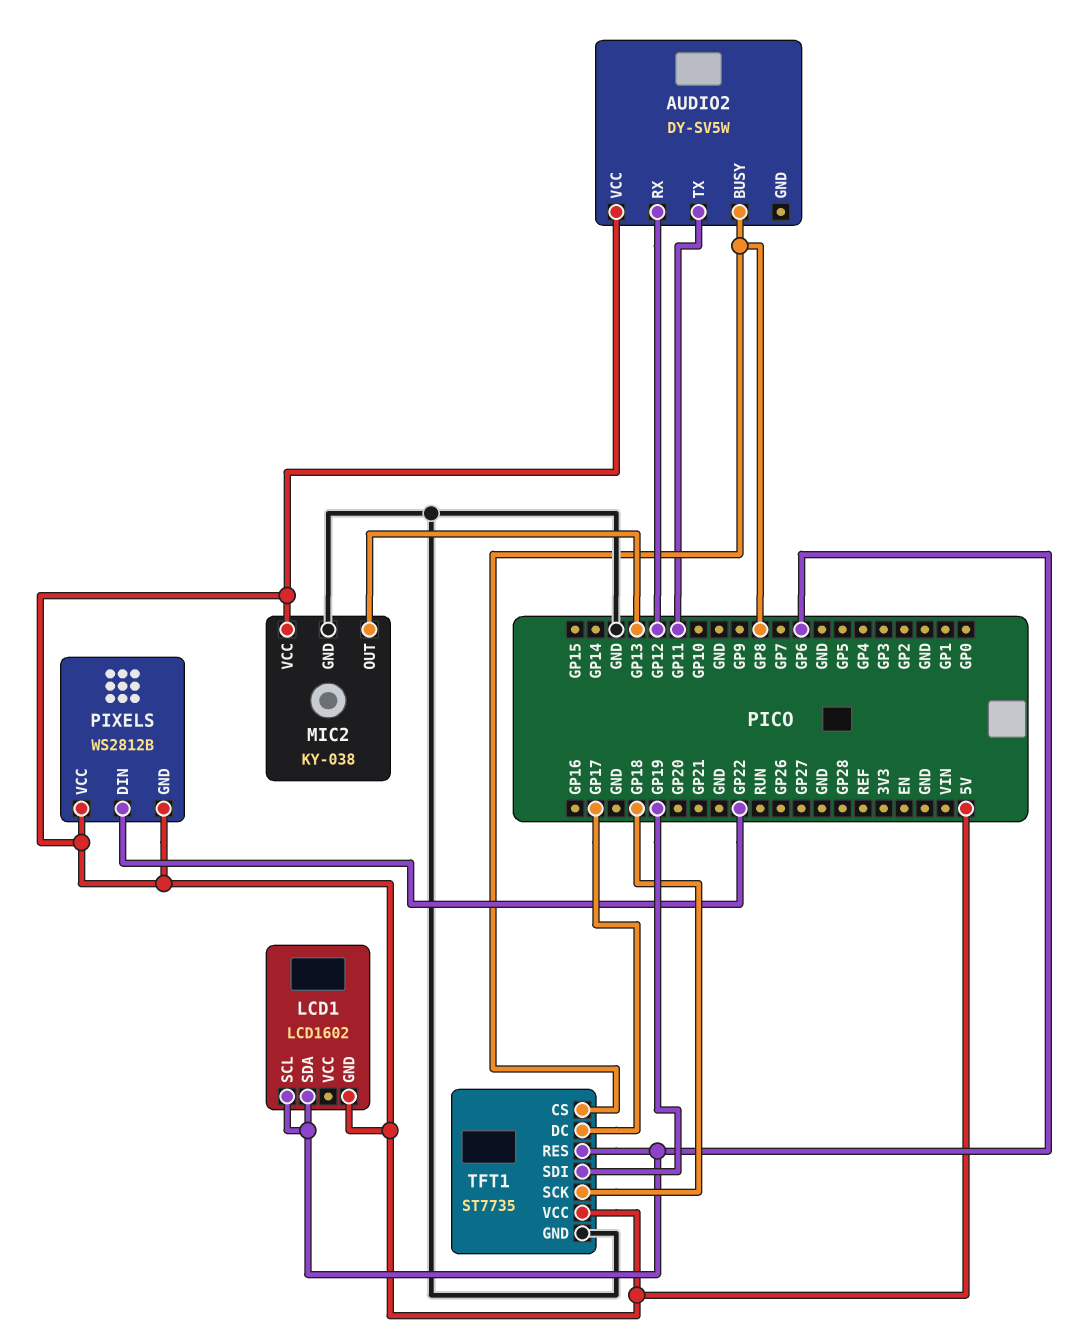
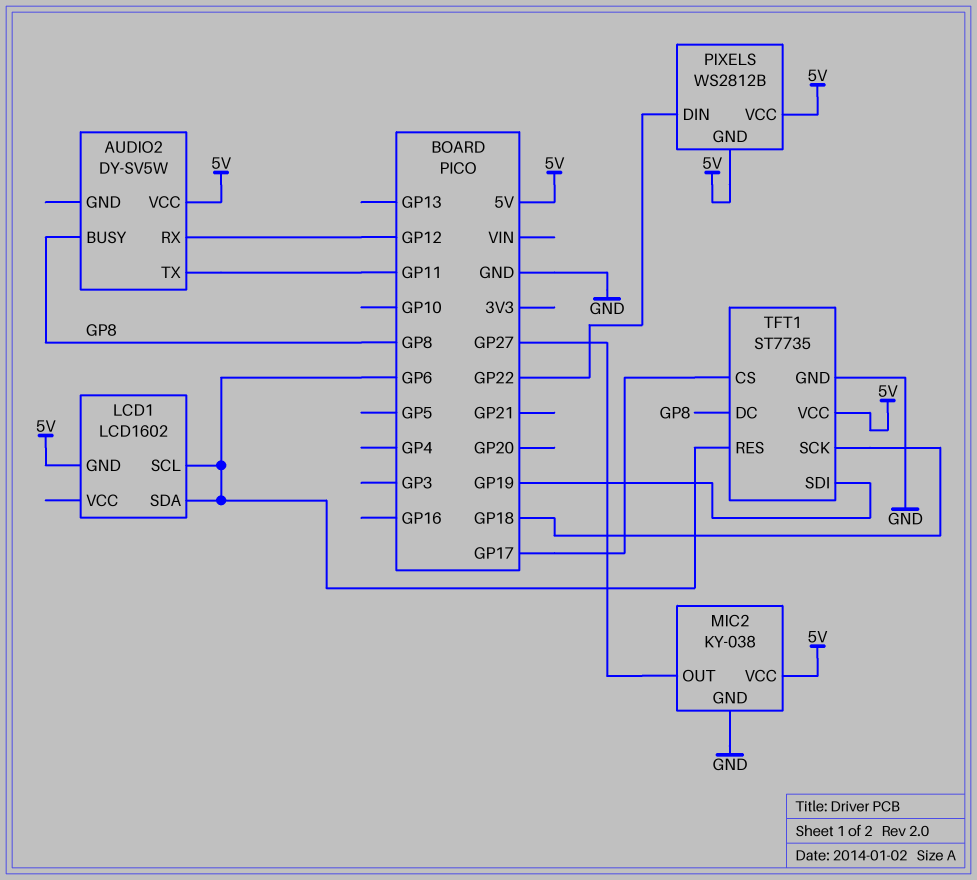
MIC2 pin OUT: GP13 -> GP27
TFT1 pin CS: GP8 -> GP17
TFT1 pin DC: GP17 -> GP8

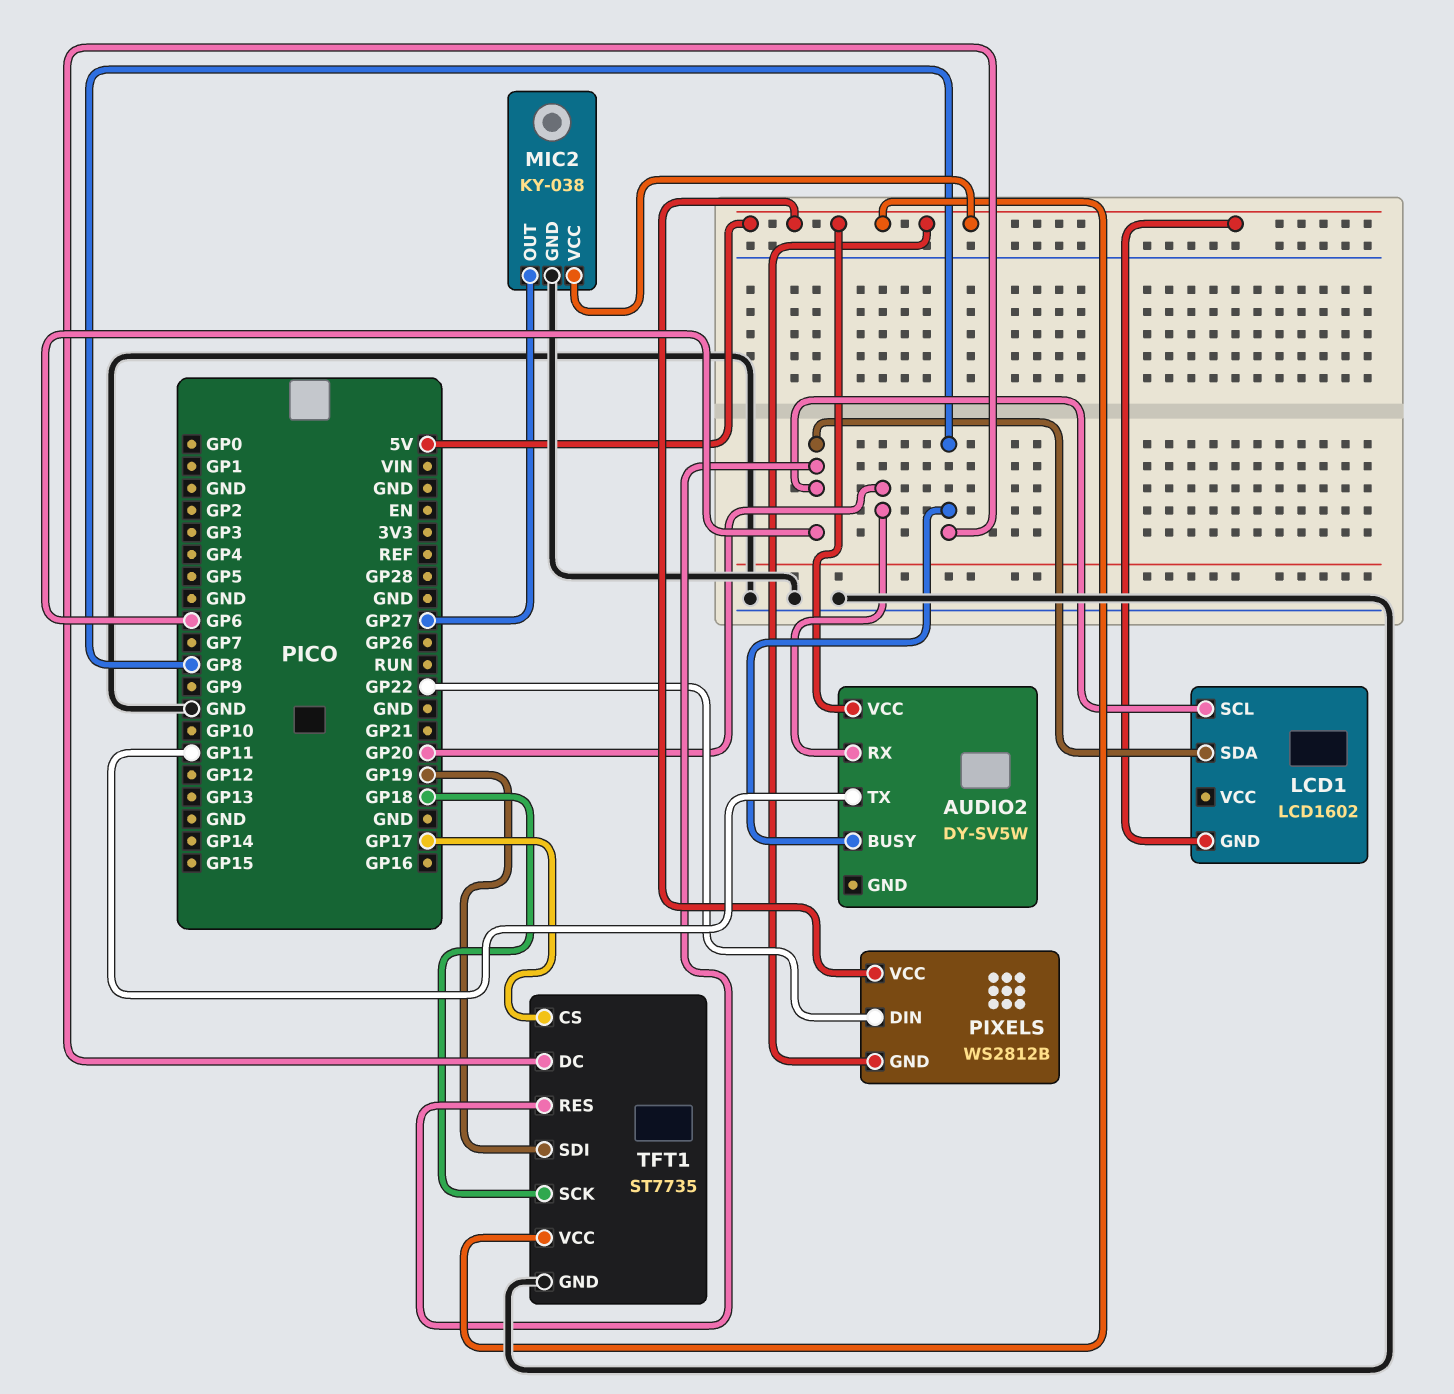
AUDIO2 pin RX: GP12 -> GP20

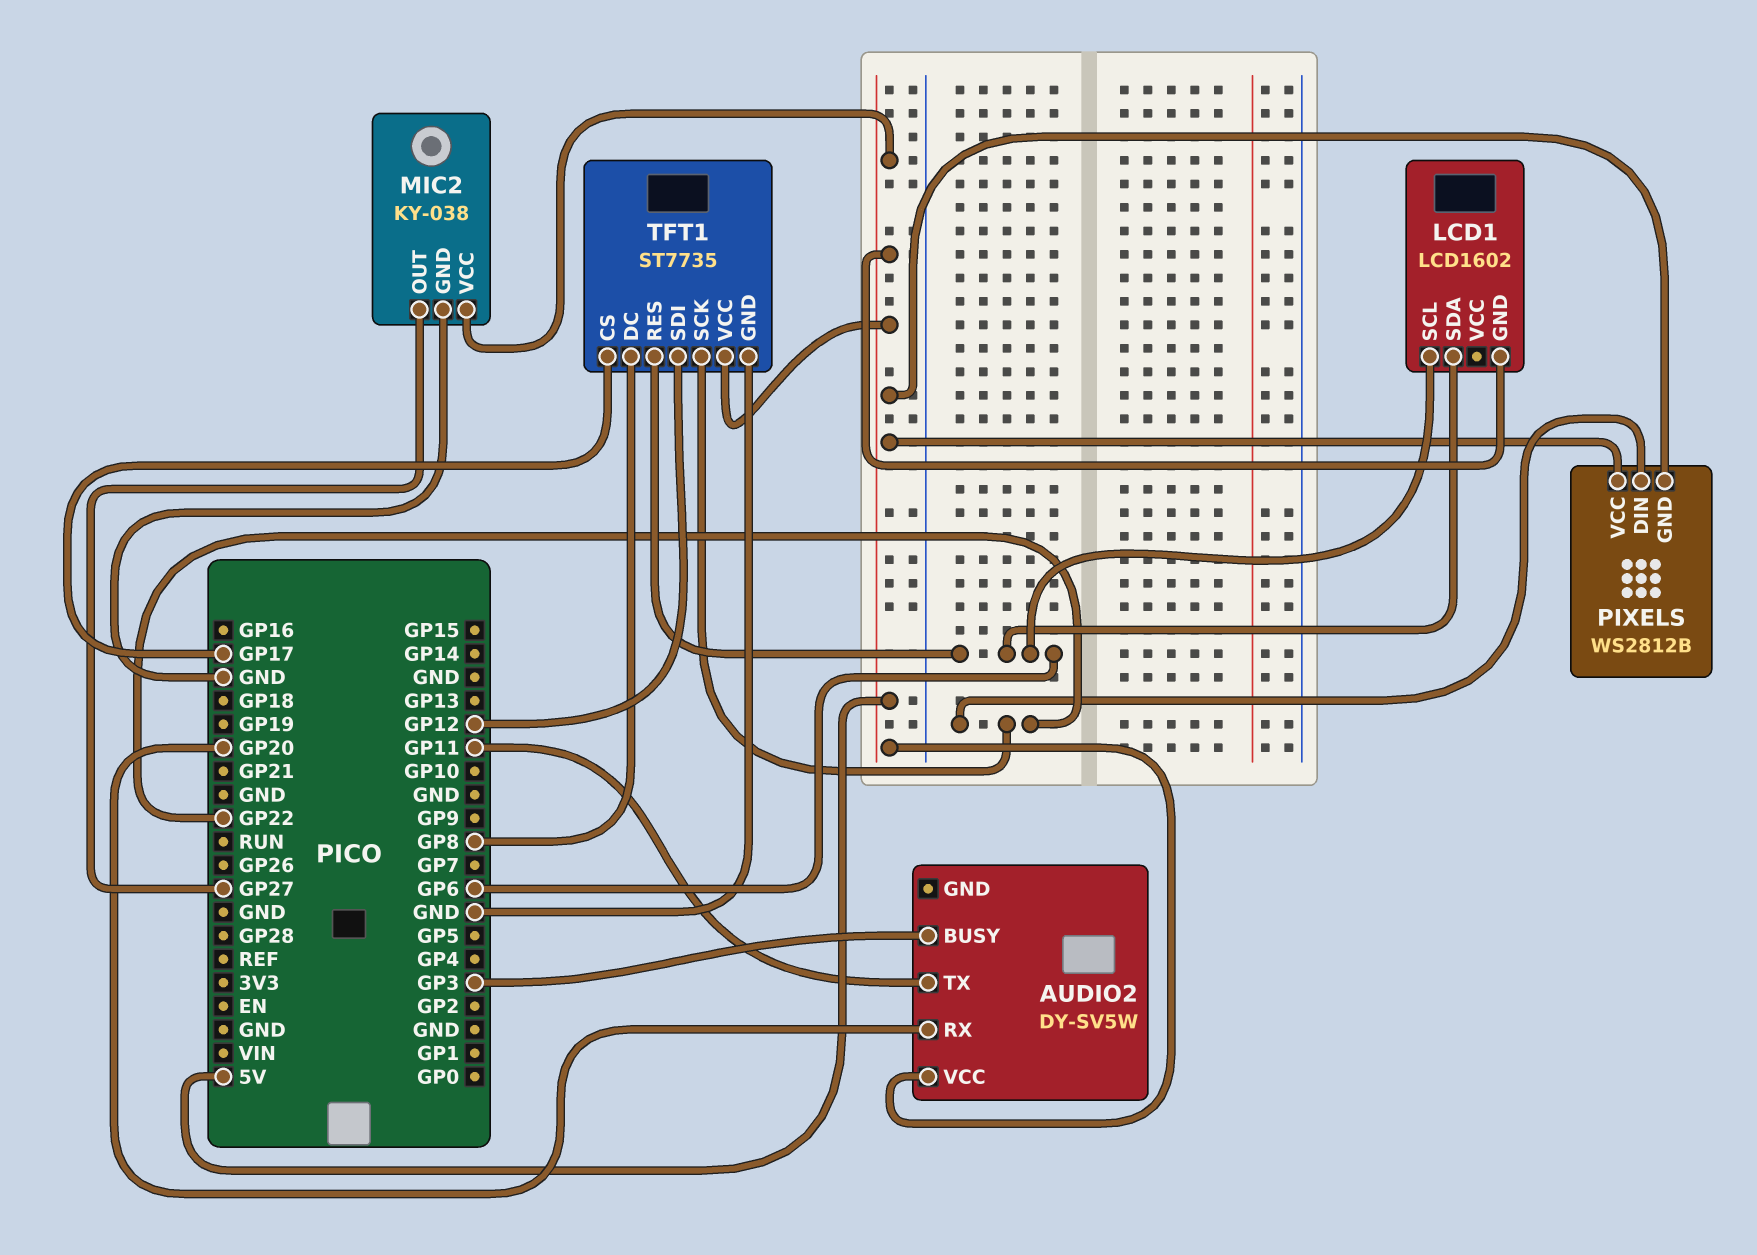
AUDIO2 pin BUSY: GP8 -> GP3
TFT1 pin SCK: GP18 -> GP22
TFT1 pin SDI: GP19 -> GP12

